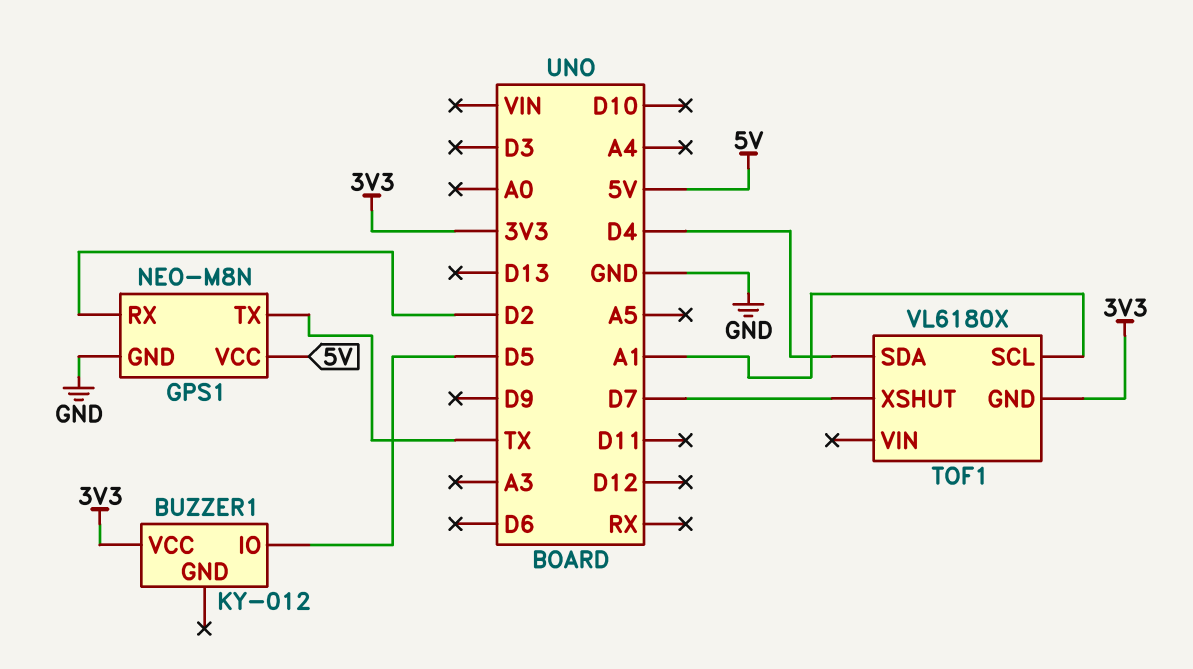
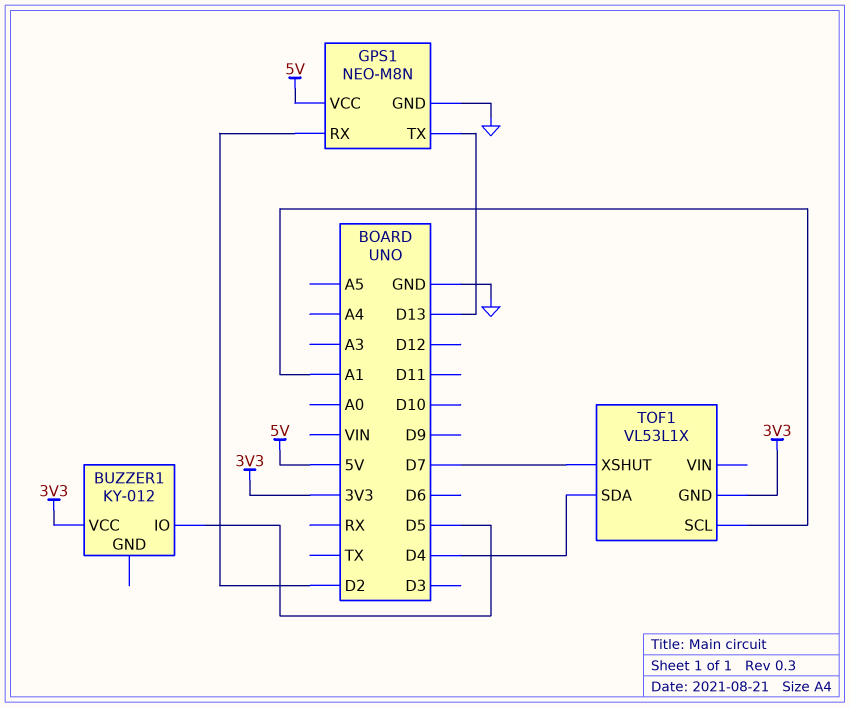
GPS1 pin TX: TX -> D13
TOF1: VL6180X -> VL53L1X

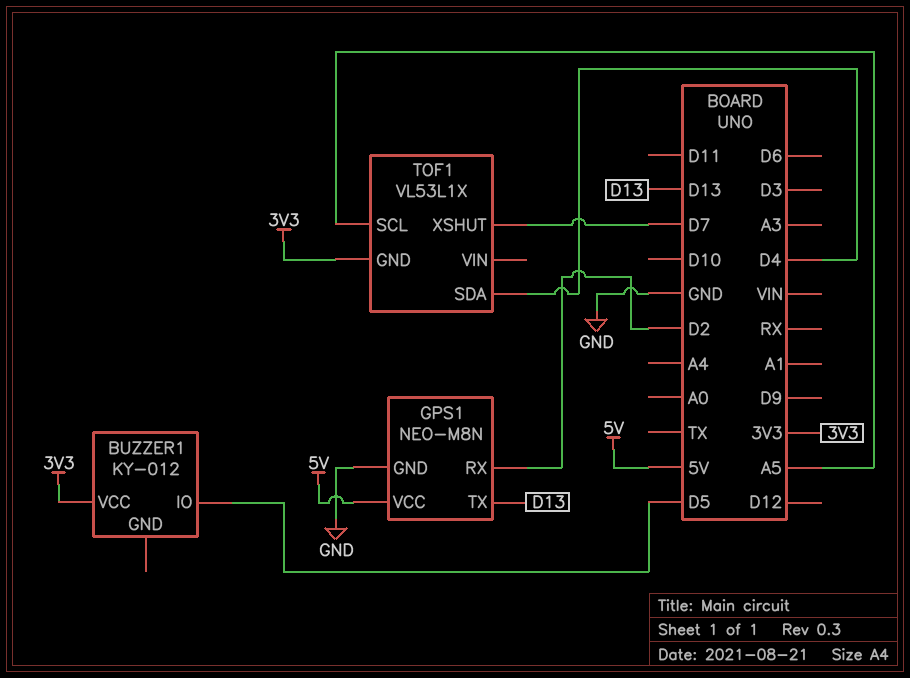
TOF1 pin SCL: A1 -> A5

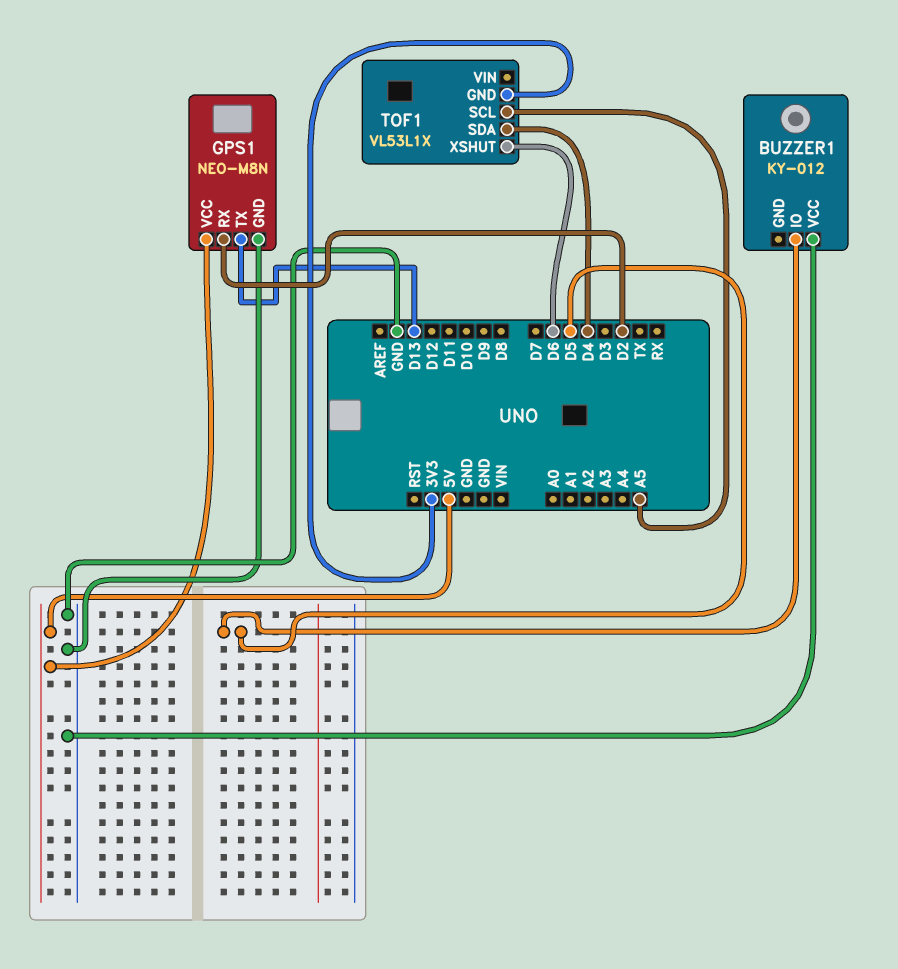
BUZZER1 pin VCC: 3V3 -> GND
TOF1 pin XSHUT: D7 -> D6

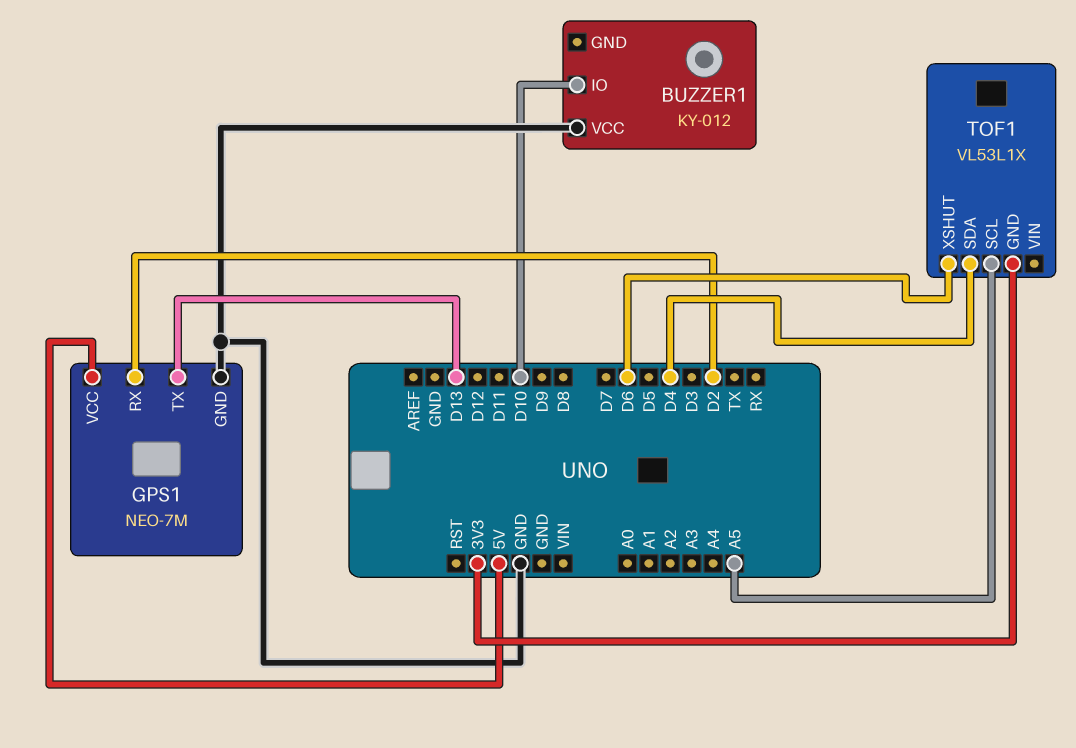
BUZZER1 pin IO: D5 -> D10
GPS1: NEO-M8N -> NEO-7M

